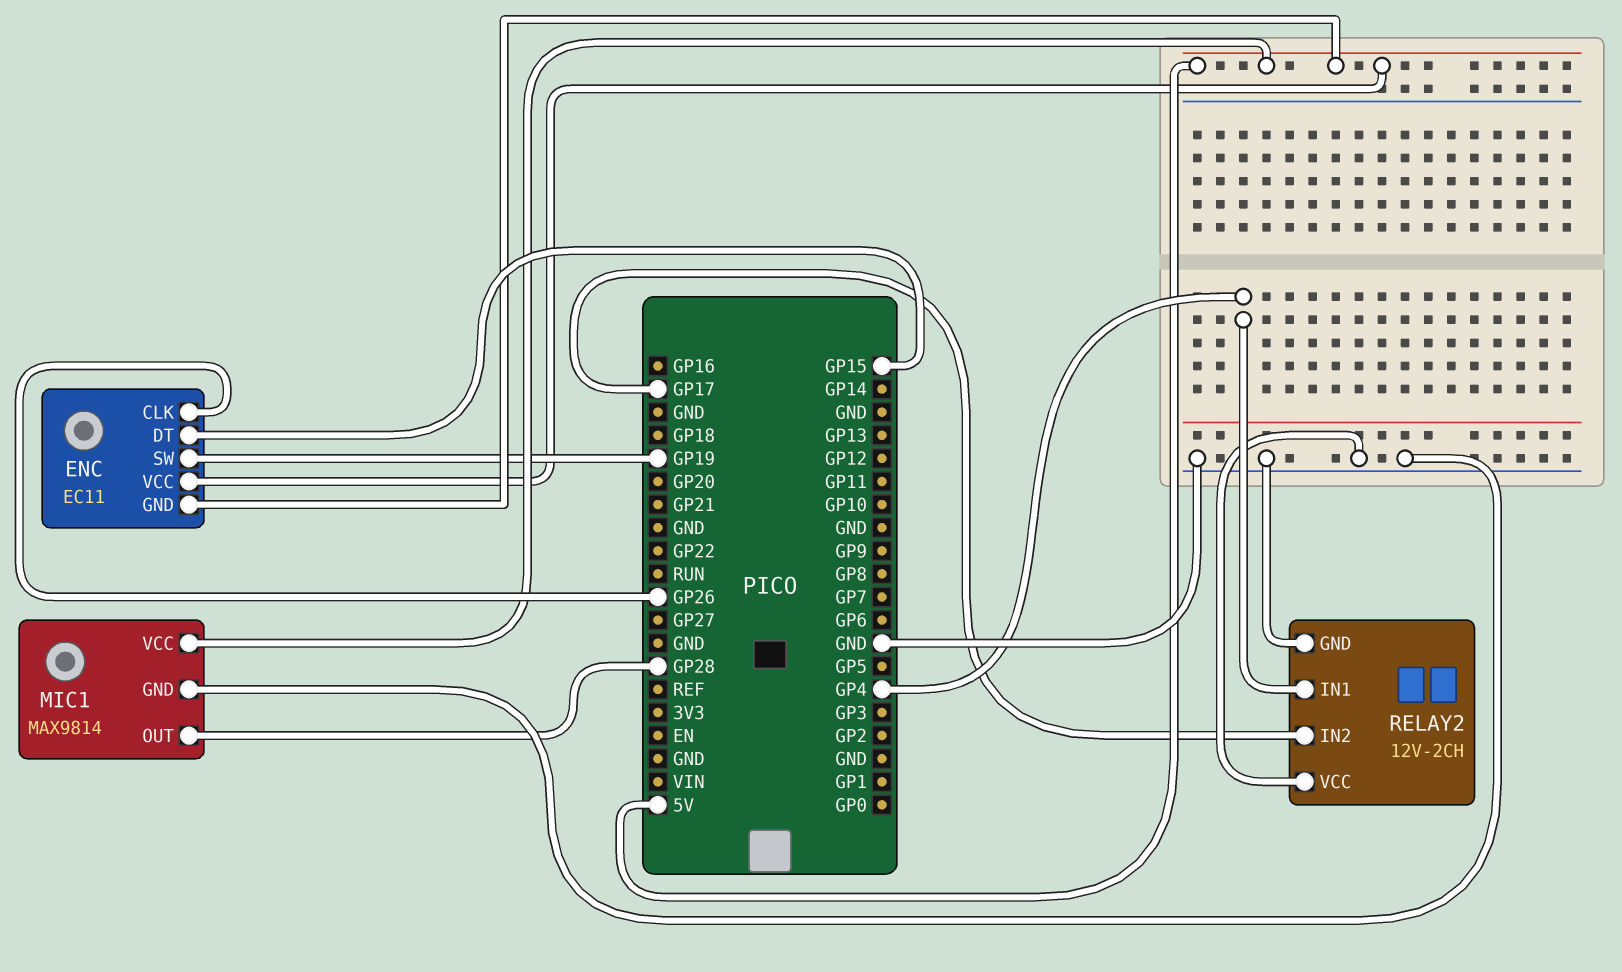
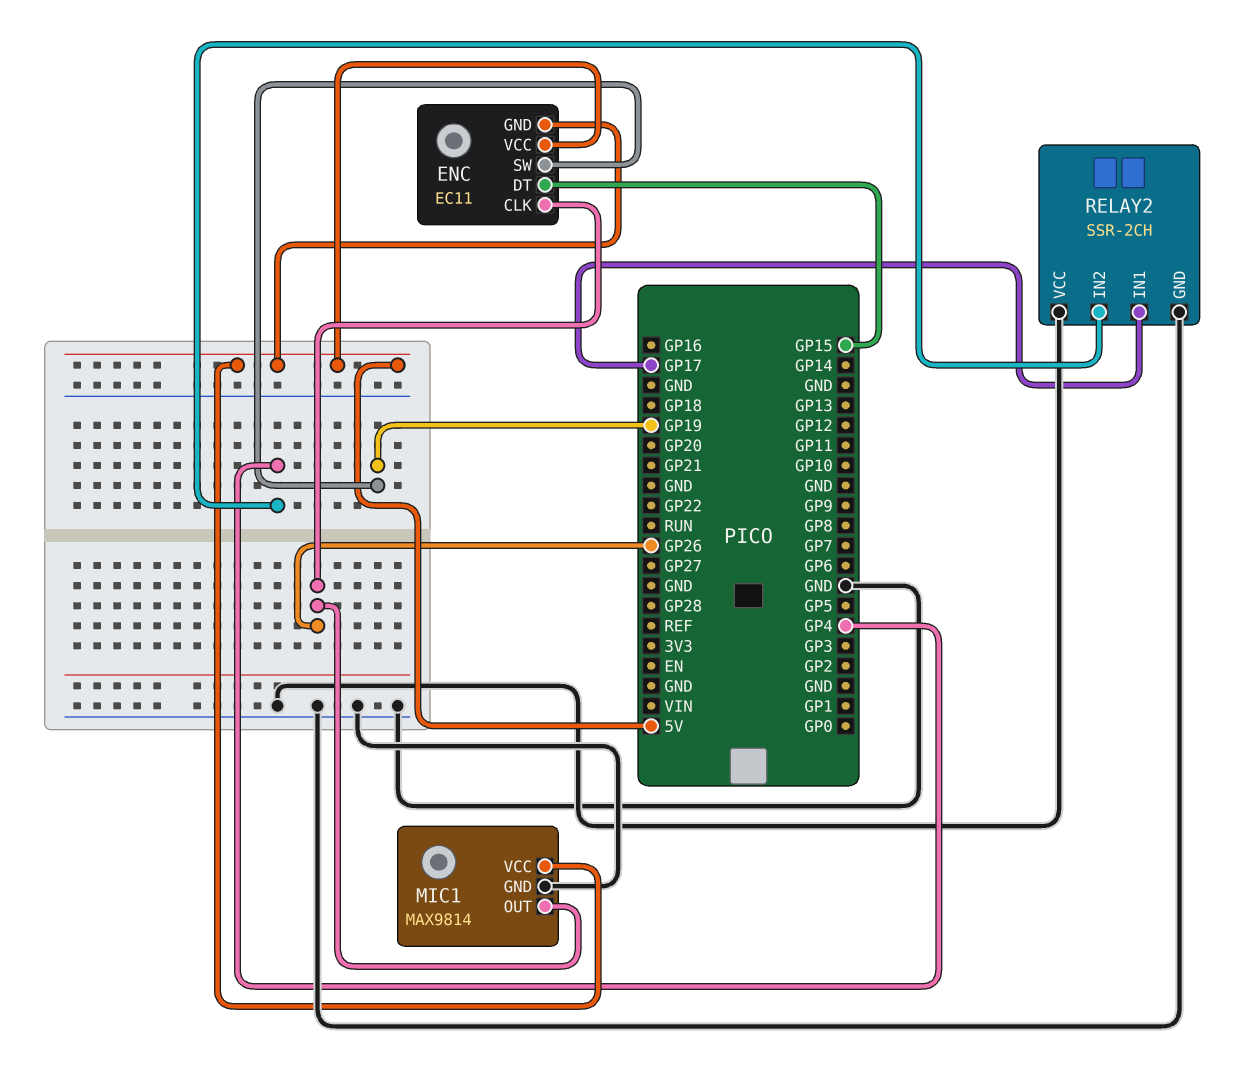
MIC1 pin OUT: GP28 -> GP26
RELAY2: 12V-2CH -> SSR-2CH
RELAY2 pin IN1: GP4 -> GP17
RELAY2 pin IN2: GP17 -> GP4

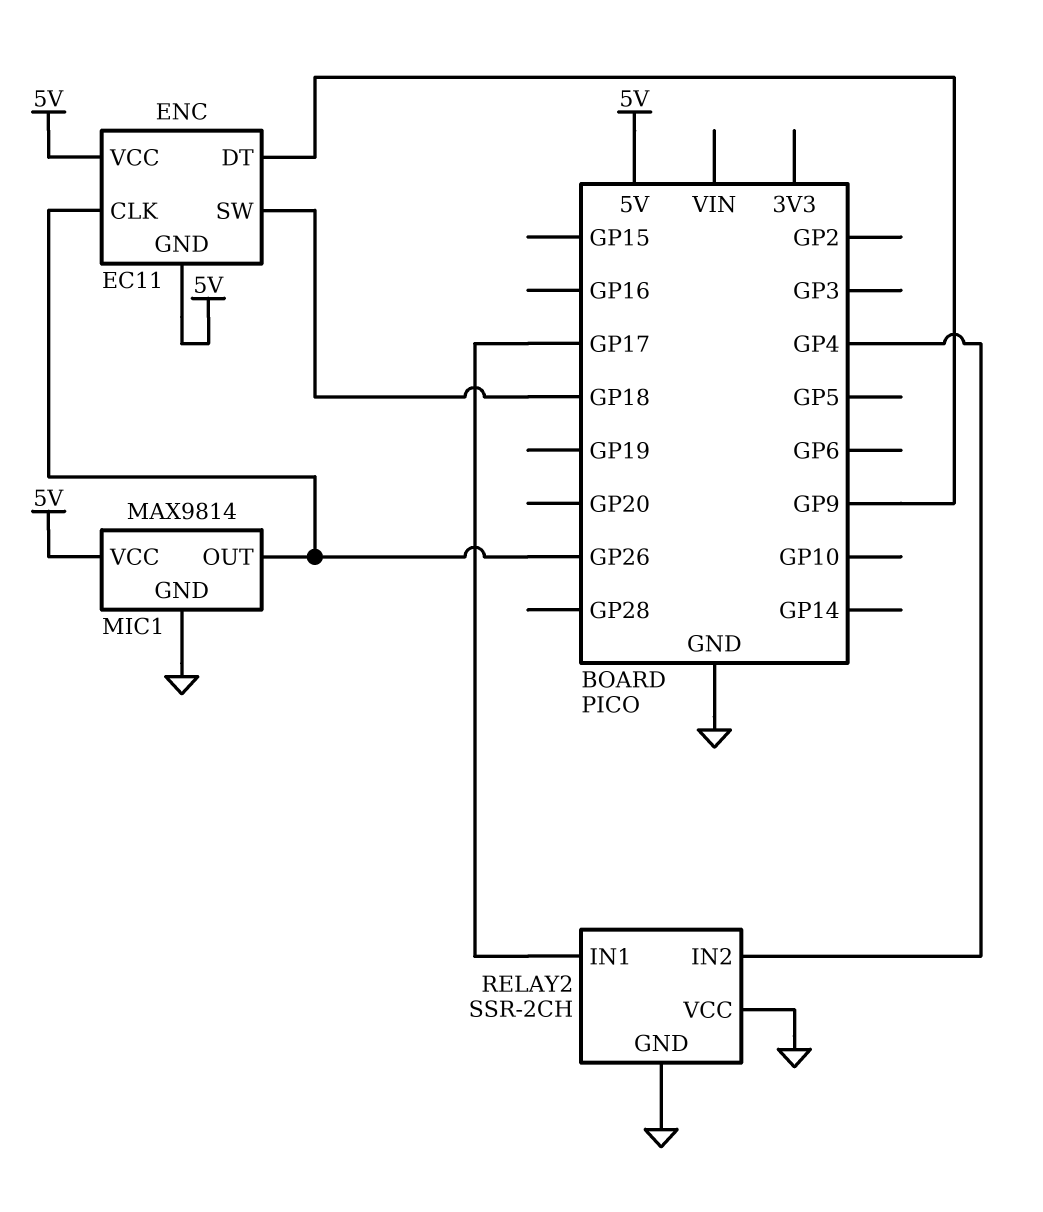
ENC pin DT: GP15 -> GP9
ENC pin SW: GP19 -> GP18

